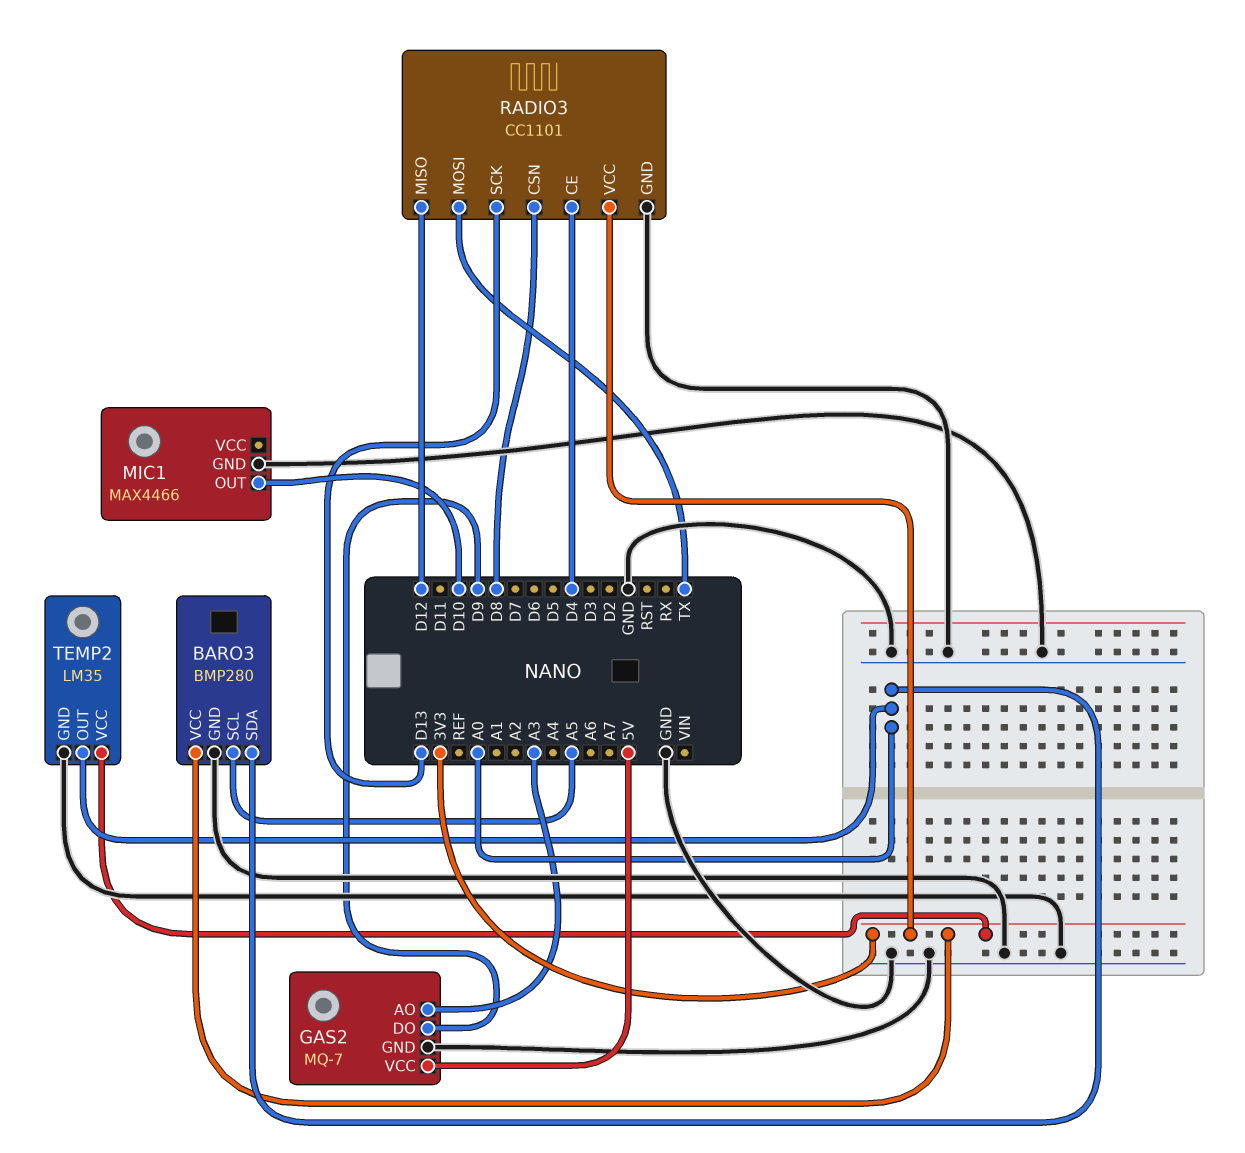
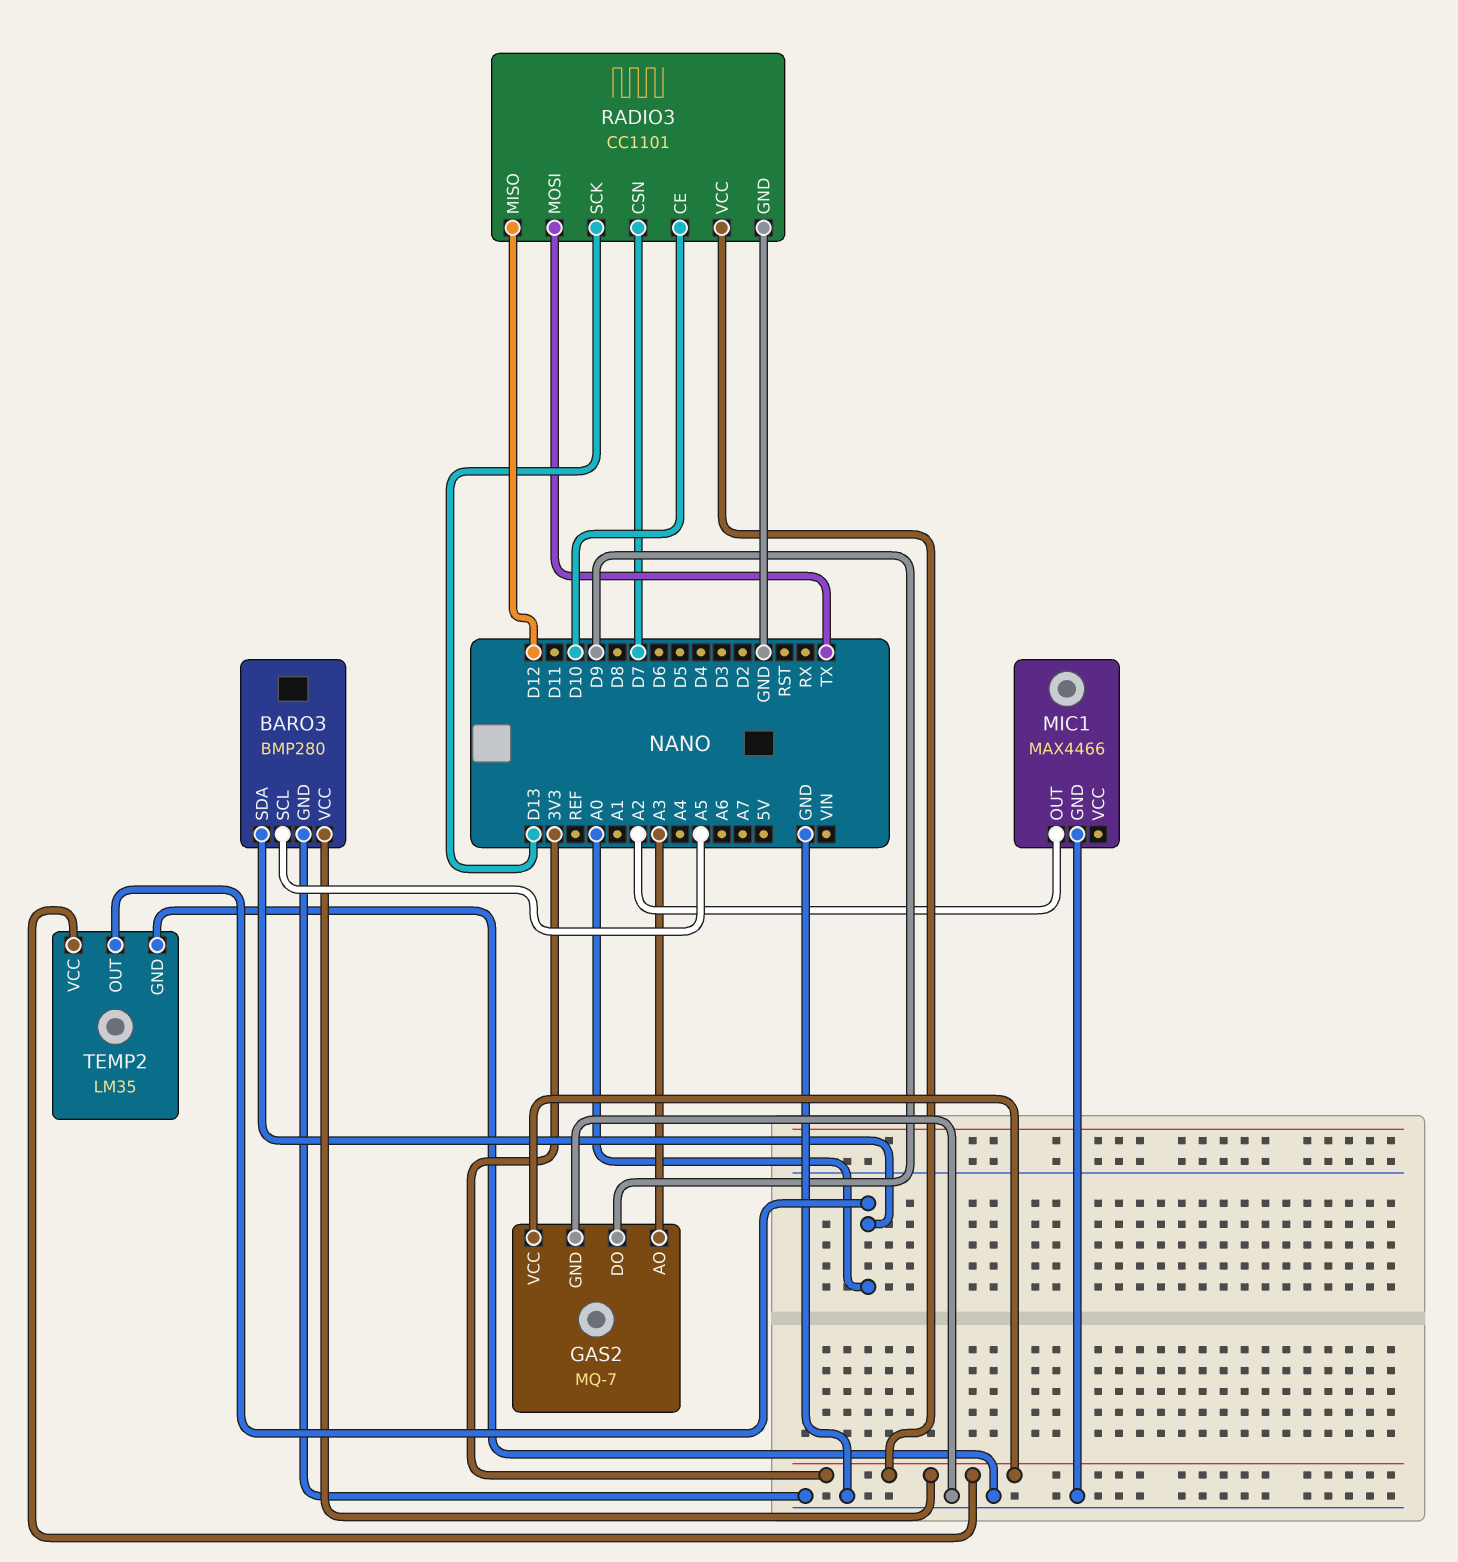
GAS2 pin VCC: 5V -> 3V3
MIC1 pin OUT: D10 -> A2
RADIO3 pin CE: D4 -> D10
RADIO3 pin CSN: D8 -> D7

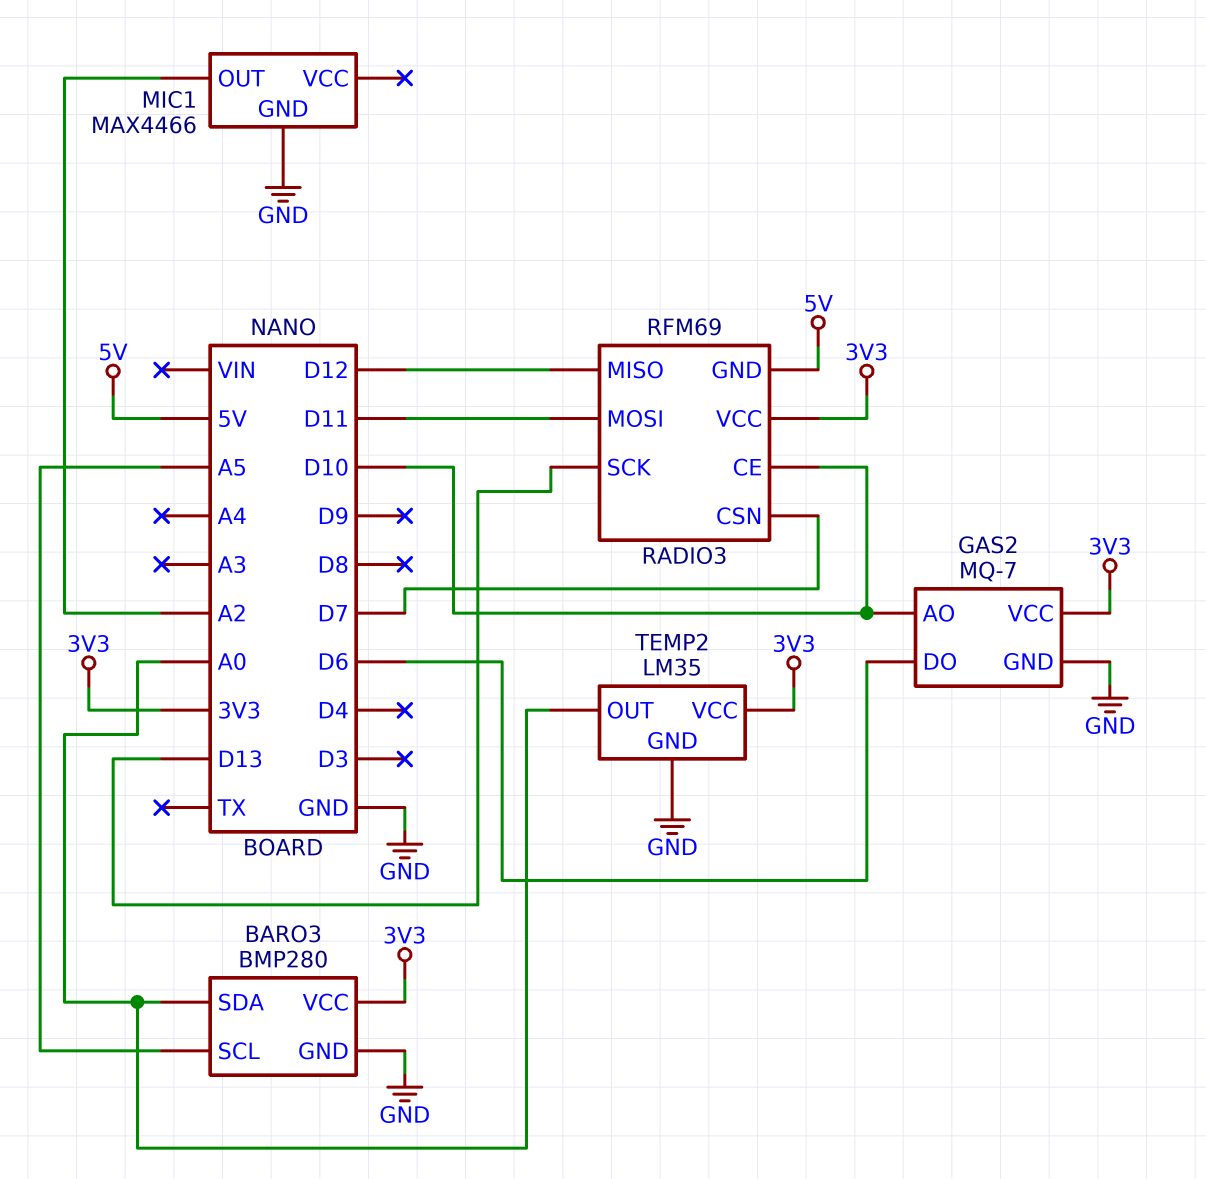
GAS2 pin AO: A3 -> D10
GAS2 pin DO: D9 -> D6
RADIO3: CC1101 -> RFM69
RADIO3 pin GND: GND -> 5V
RADIO3 pin MOSI: TX -> D11

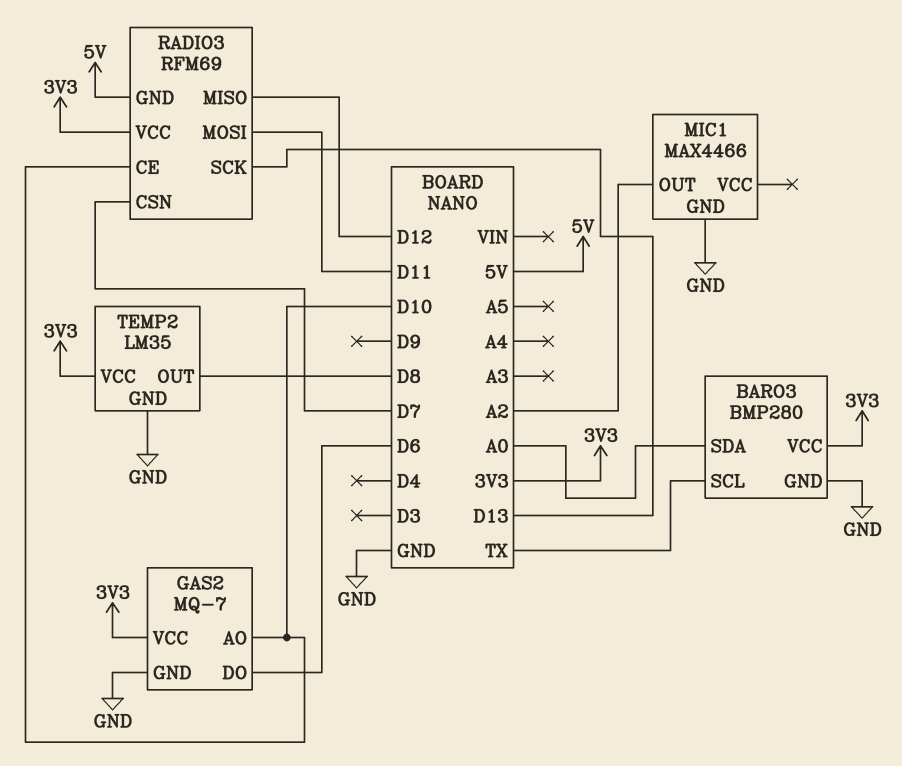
BARO3 pin SCL: A5 -> TX
TEMP2 pin OUT: A0 -> D8

